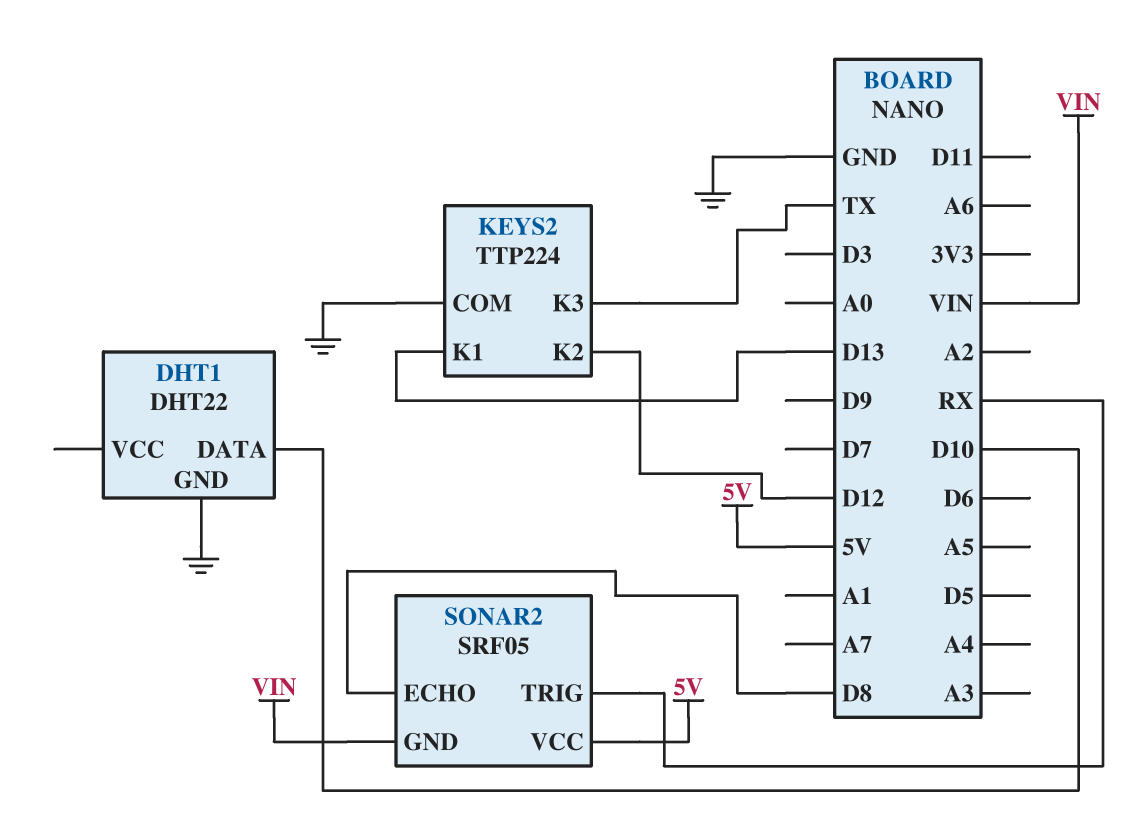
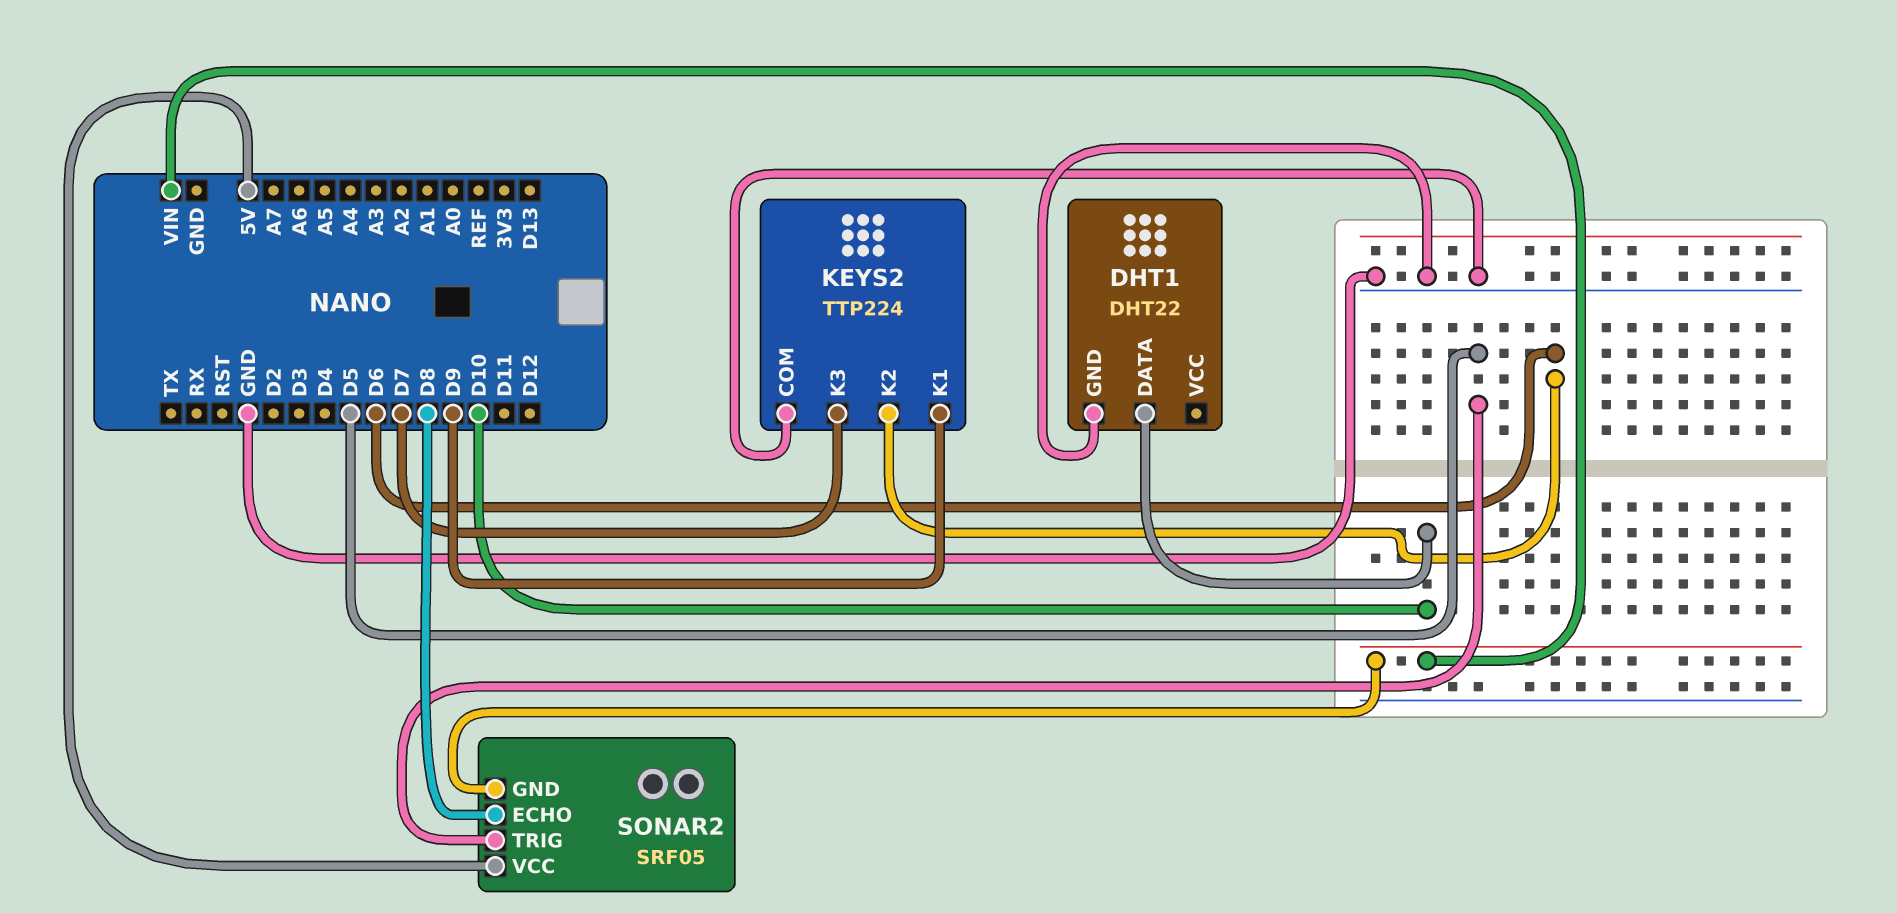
KEYS2 pin K1: D13 -> D9
KEYS2 pin K2: D12 -> D6
KEYS2 pin K3: TX -> D7
SONAR2 pin TRIG: RX -> D5

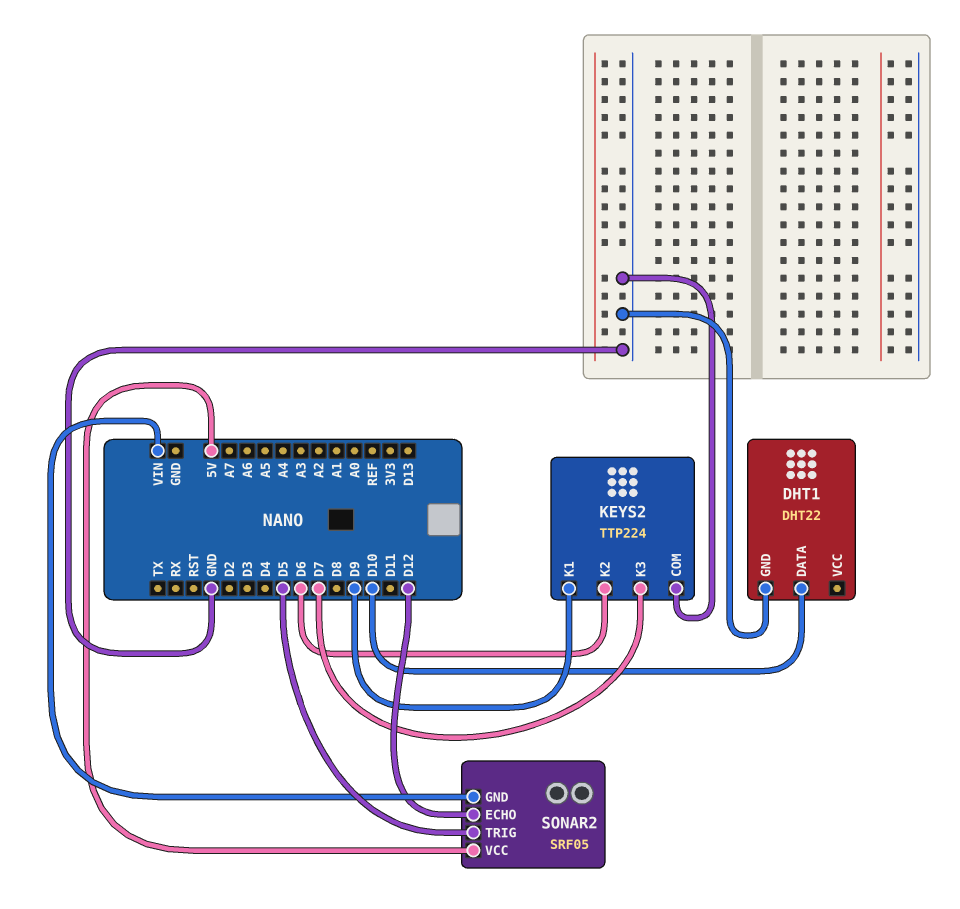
SONAR2 pin ECHO: D8 -> D12

